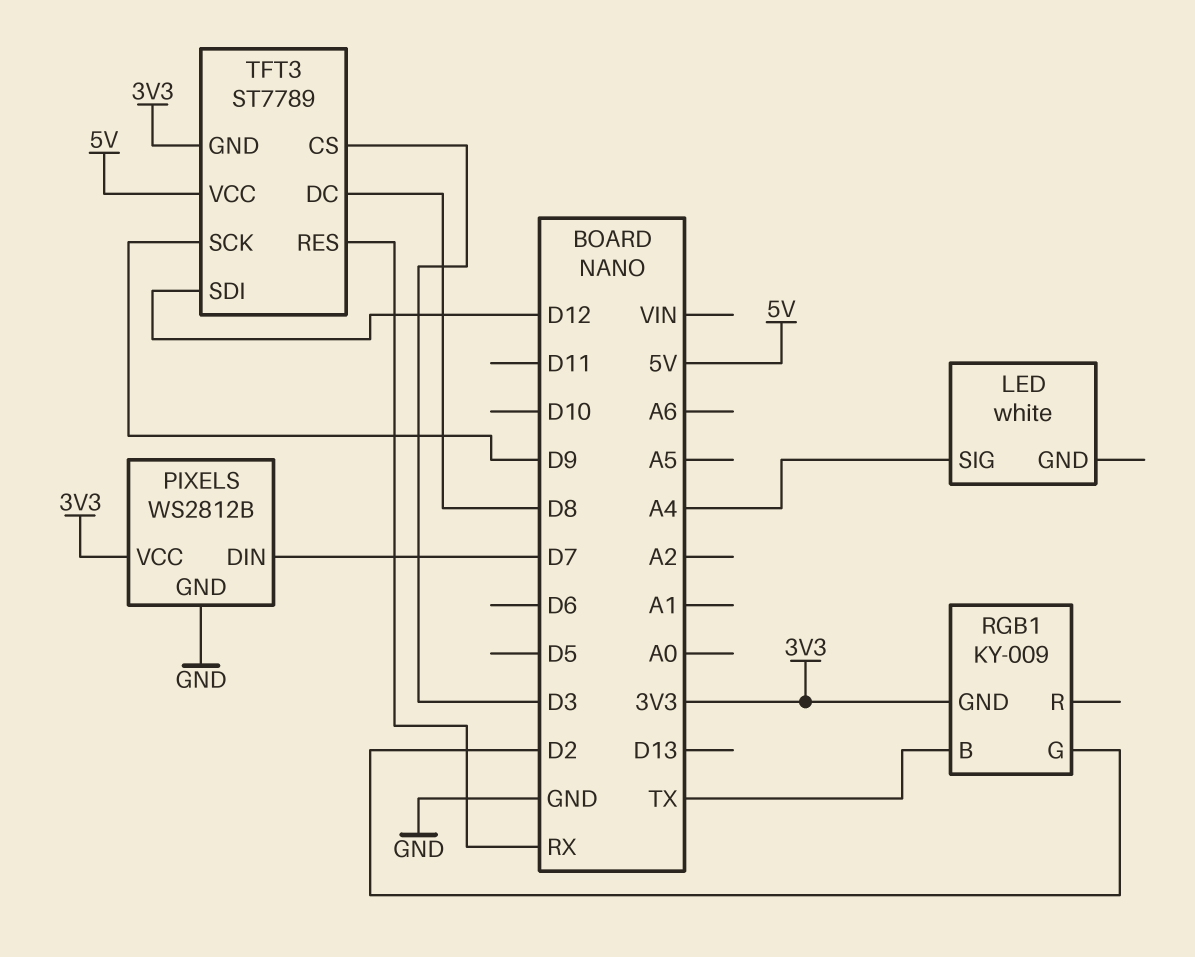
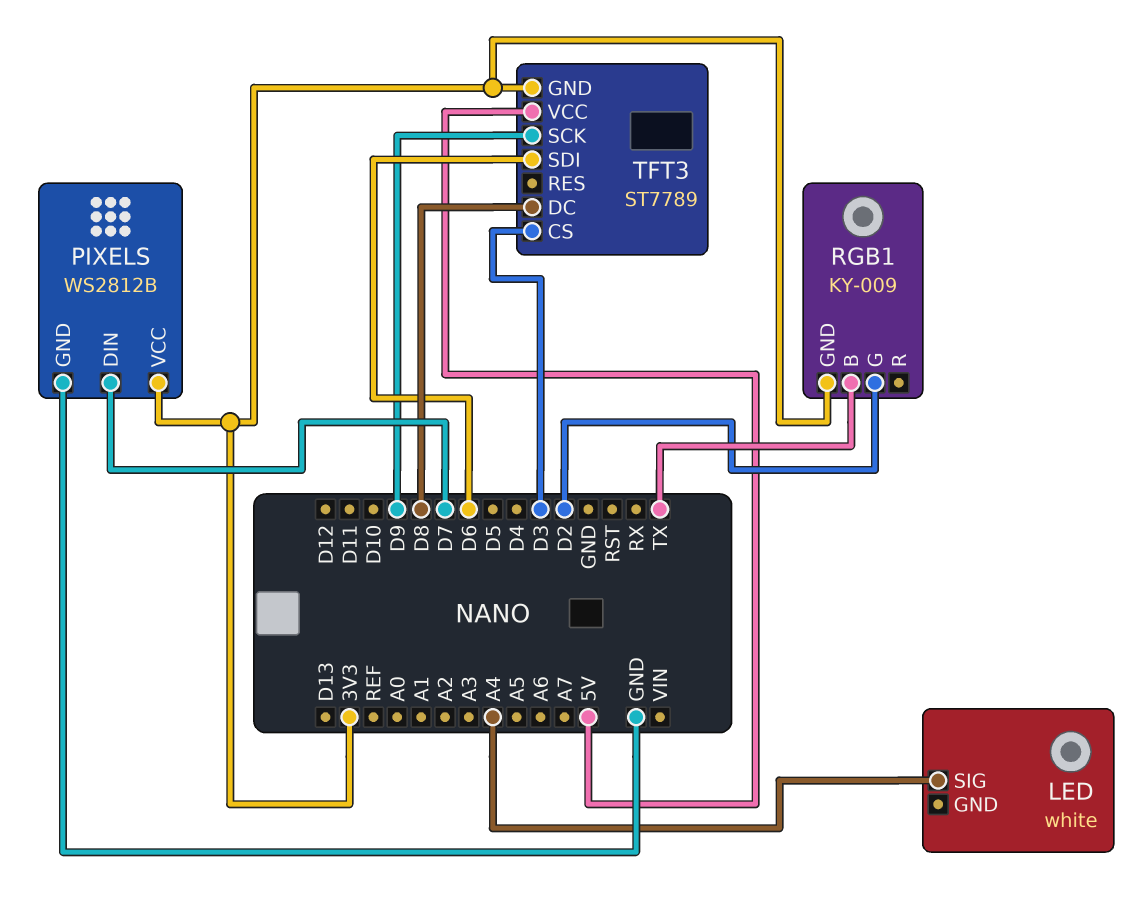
TFT3 pin RES: RX -> none
TFT3 pin SDI: D12 -> D6

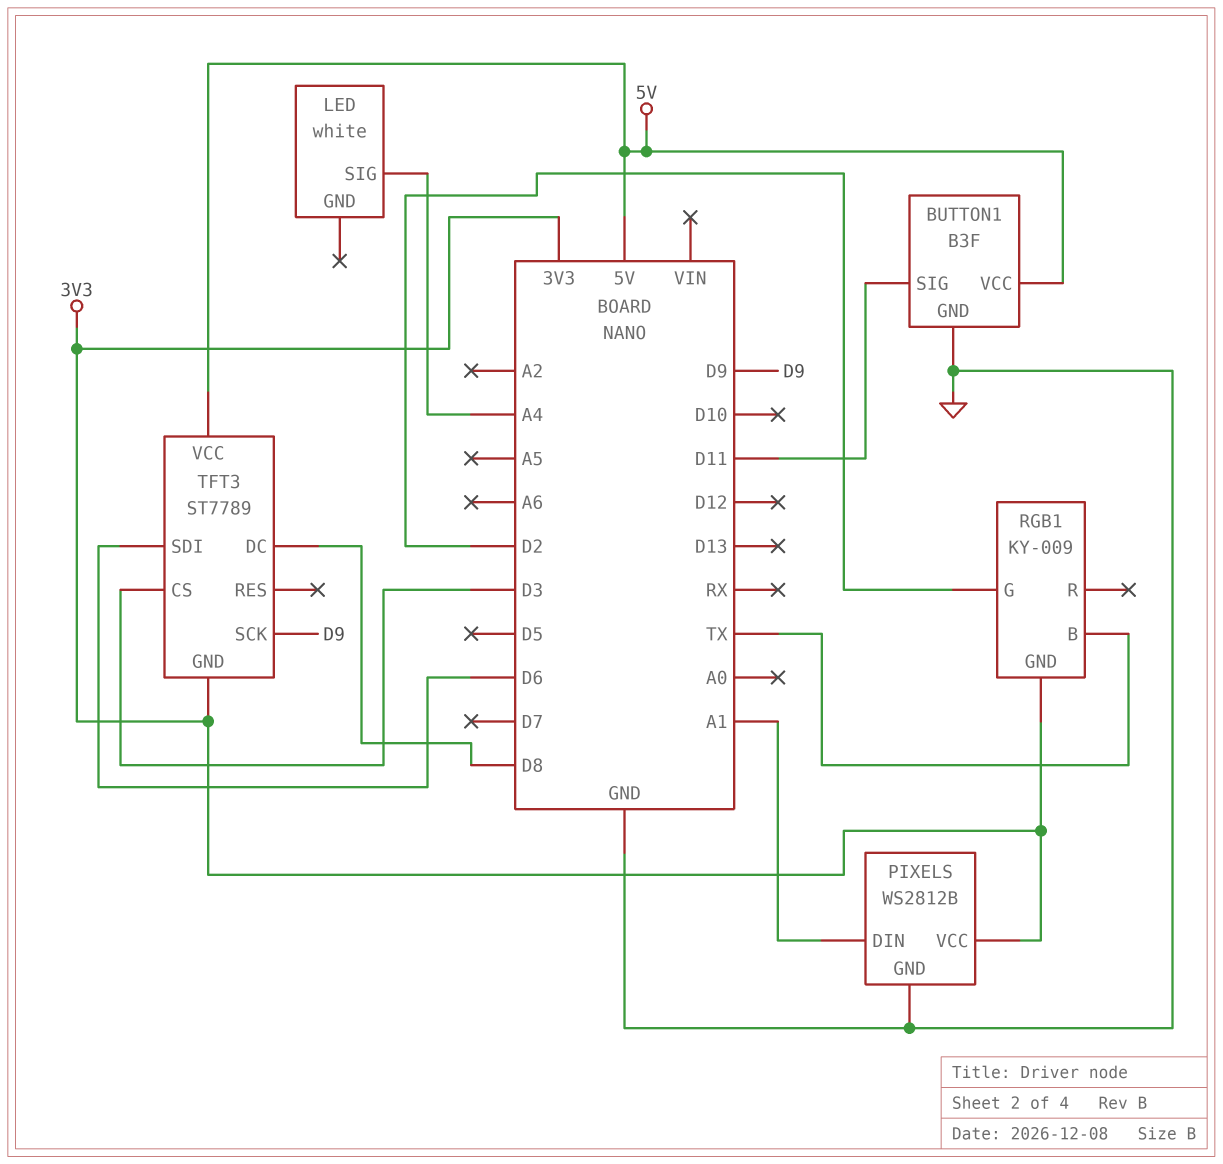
BUTTON1: none -> B3F
BUTTON1 pin GND: none -> GND
BUTTON1 pin SIG: none -> D11
BUTTON1 pin VCC: none -> 5V
PIXELS pin DIN: D7 -> A1

